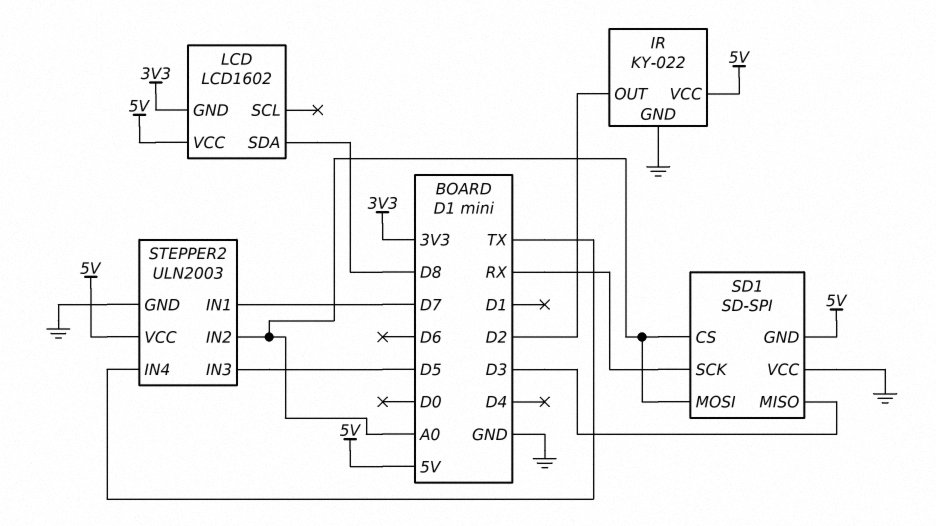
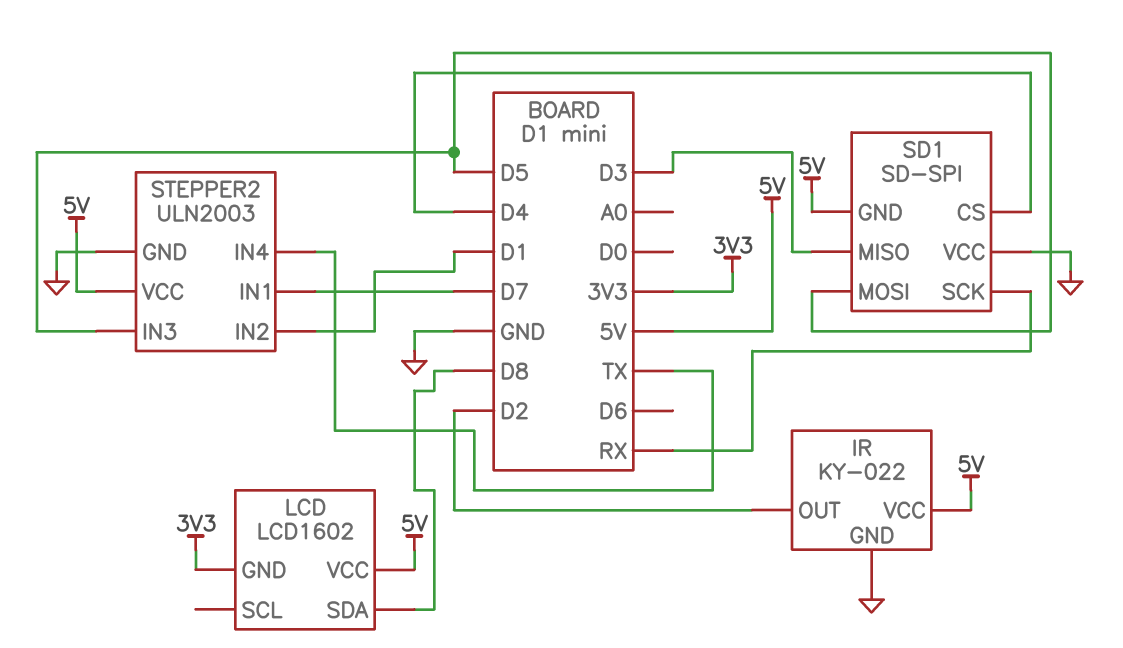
SD1 pin CS: A0 -> D4
SD1 pin MOSI: A0 -> D5
STEPPER2 pin IN2: A0 -> D1

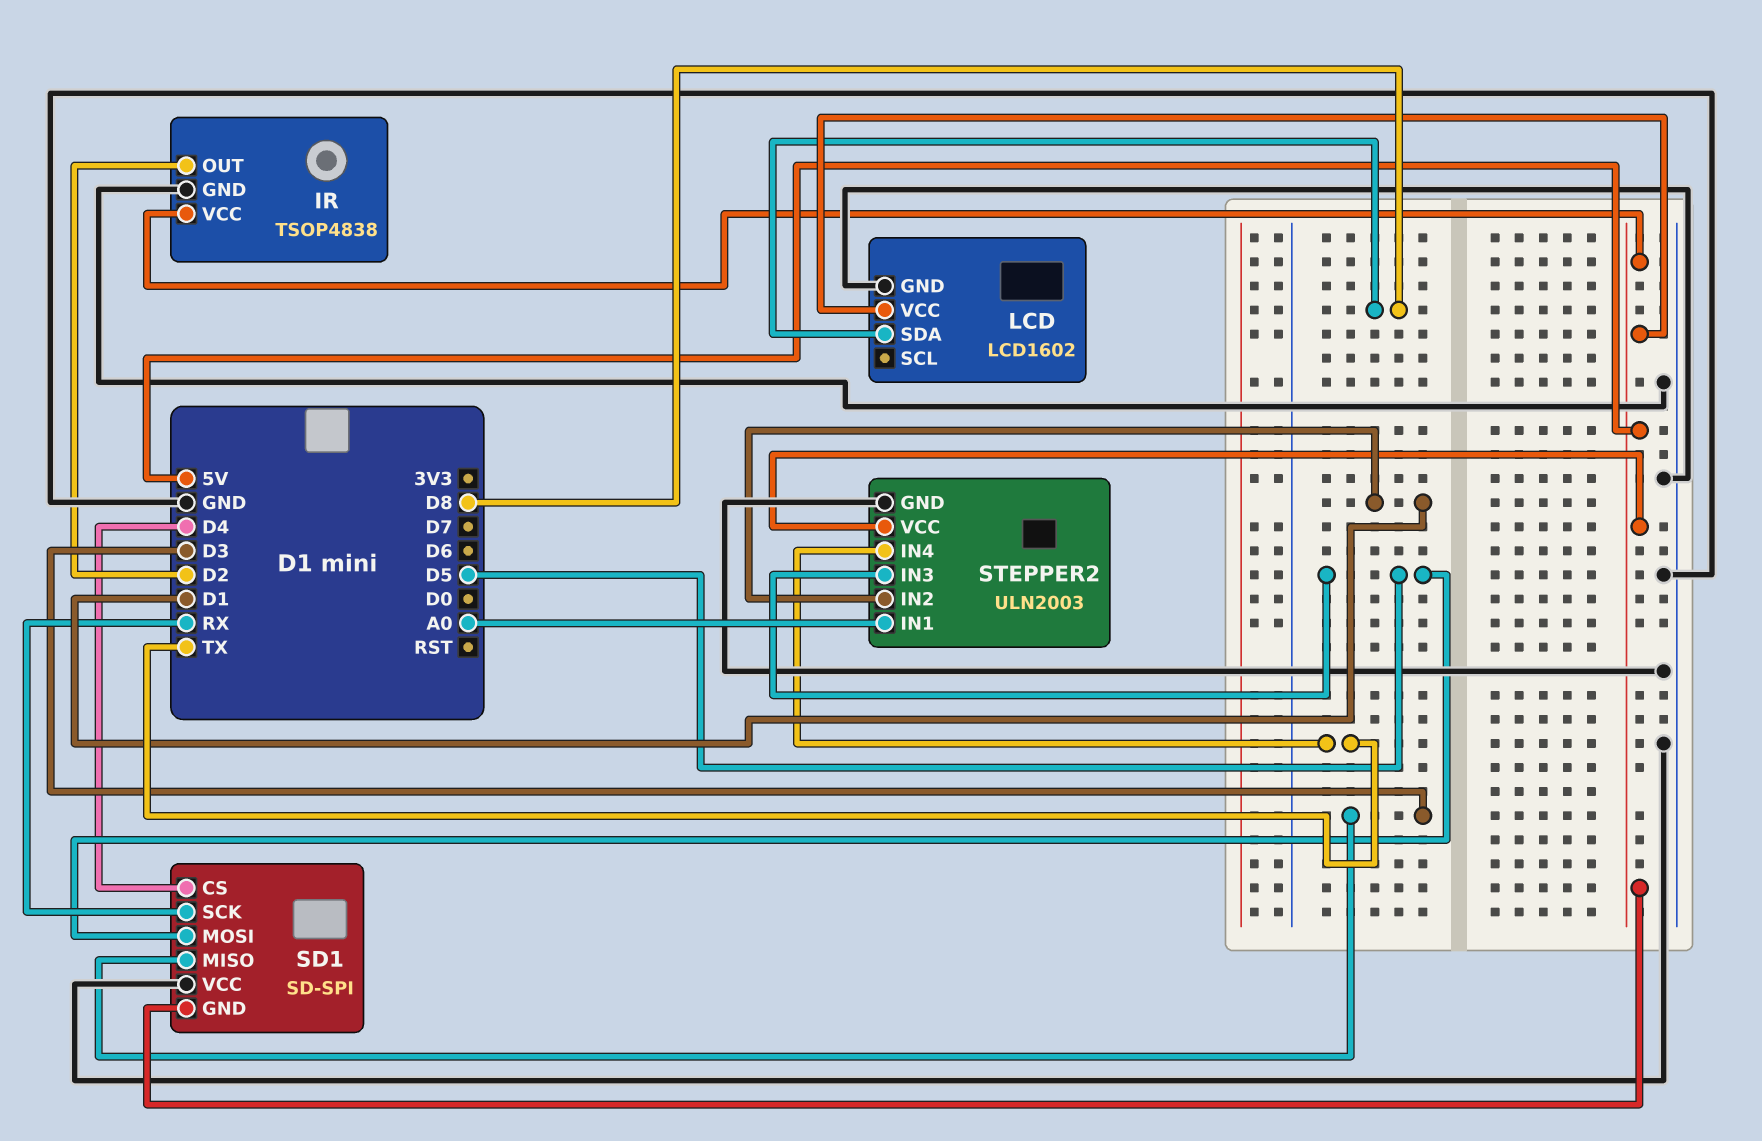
IR: KY-022 -> TSOP4838
LCD pin GND: 3V3 -> GND
STEPPER2 pin IN1: D7 -> A0

